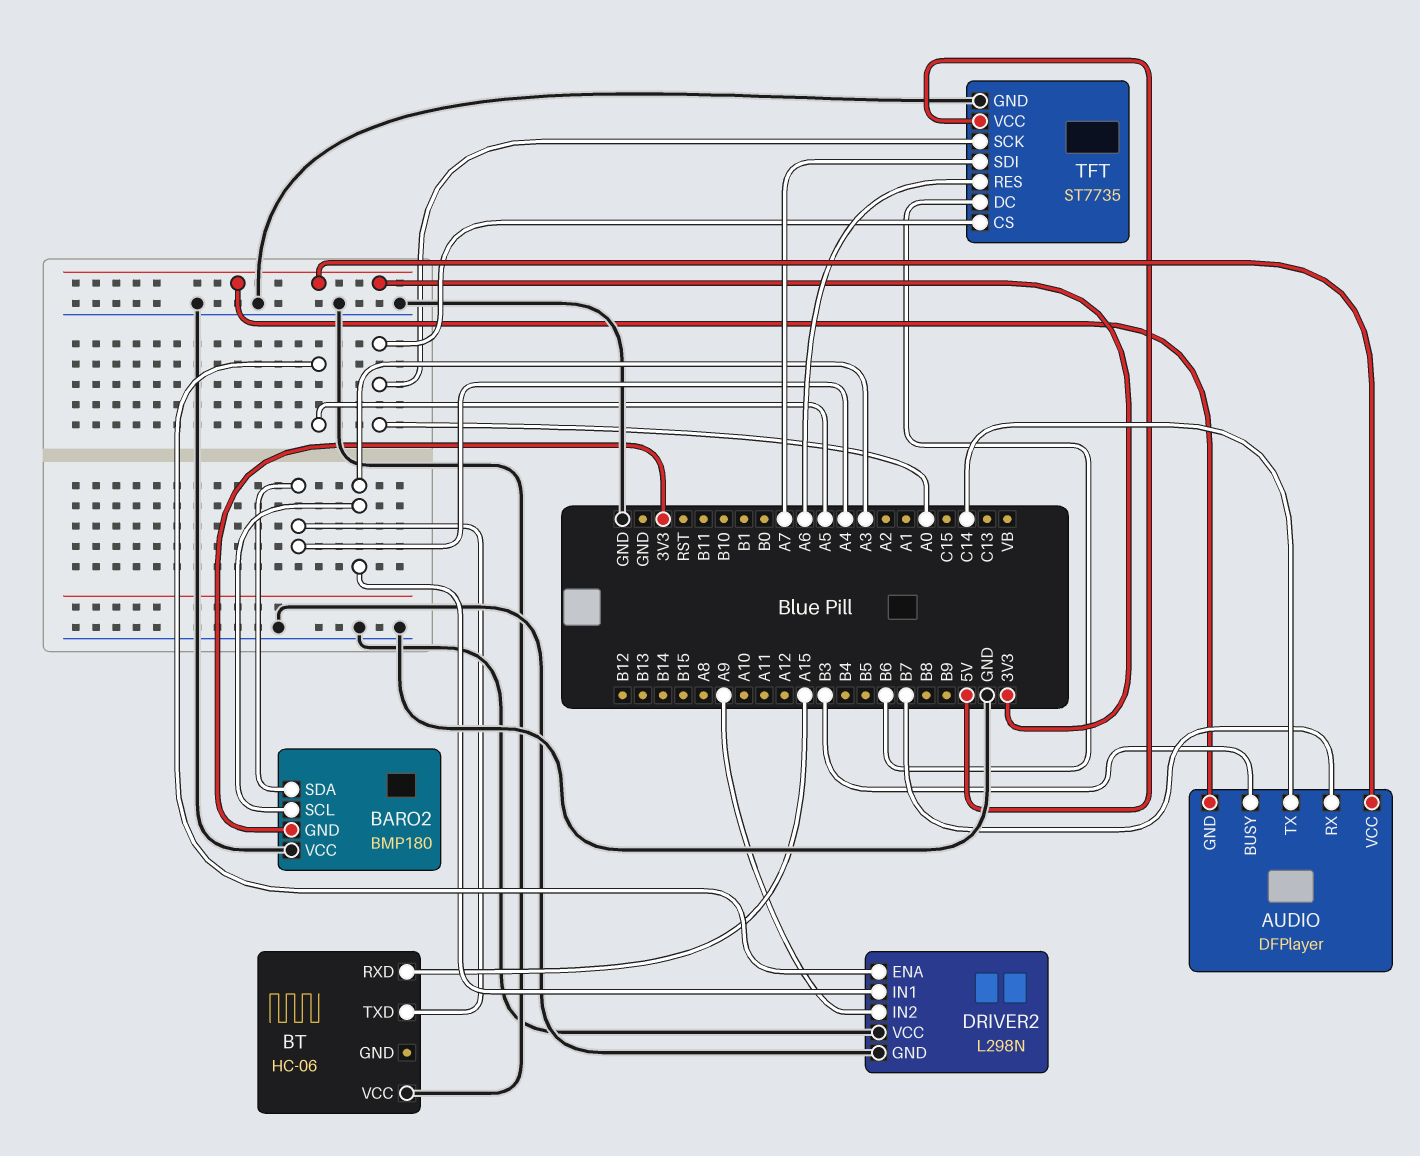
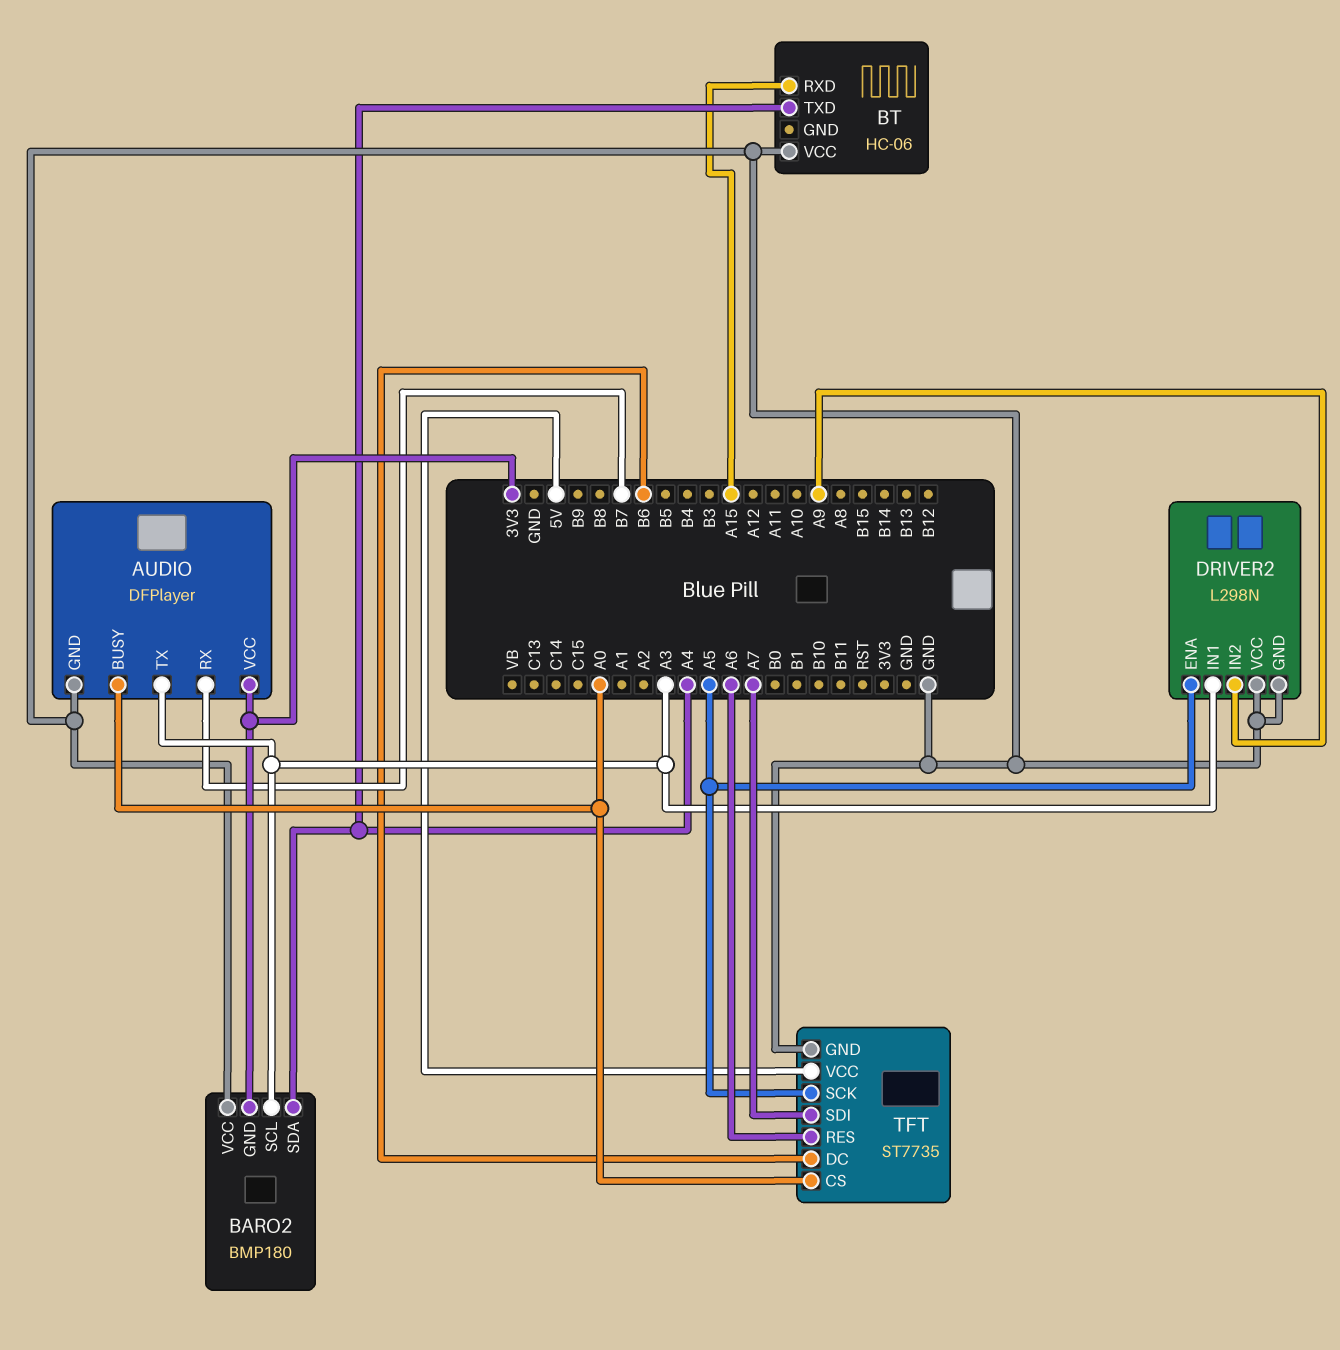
AUDIO pin BUSY: B3 -> A0
AUDIO pin GND: 3V3 -> GND
AUDIO pin TX: C14 -> A3
TFT pin SCK: A0 -> A5

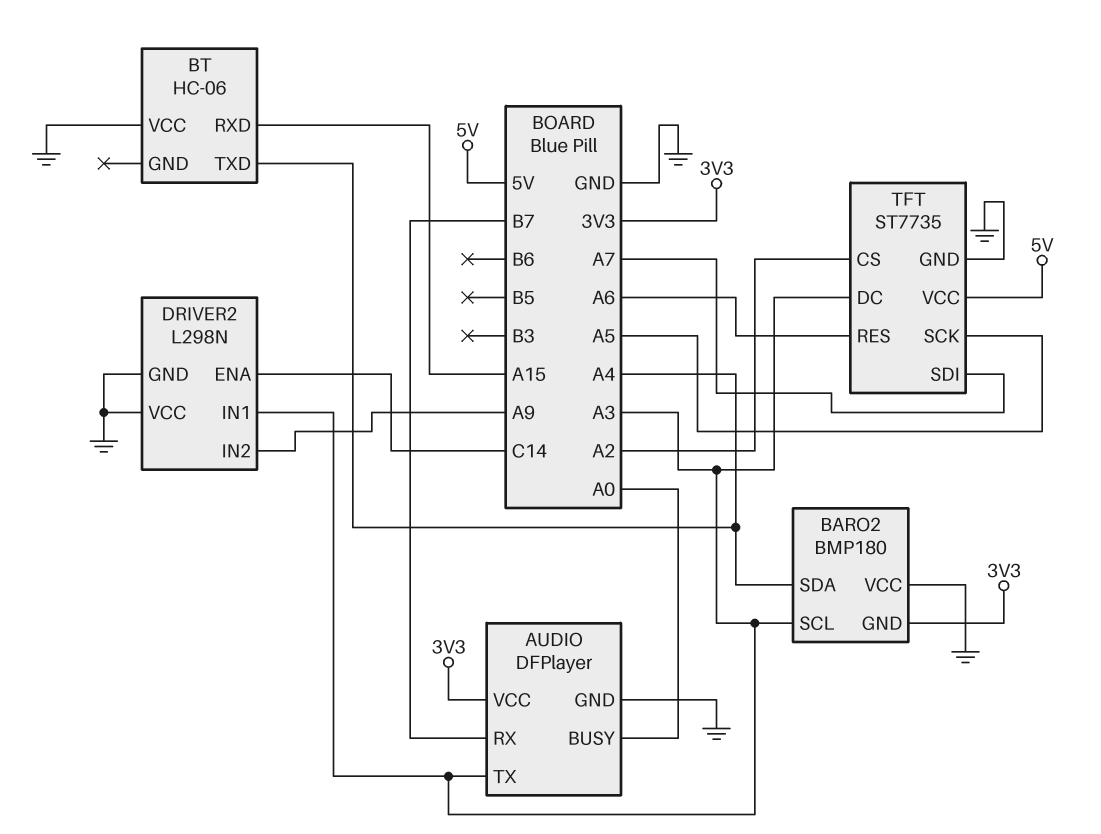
DRIVER2 pin ENA: A5 -> C14
TFT pin CS: A0 -> A2
TFT pin DC: B6 -> A3

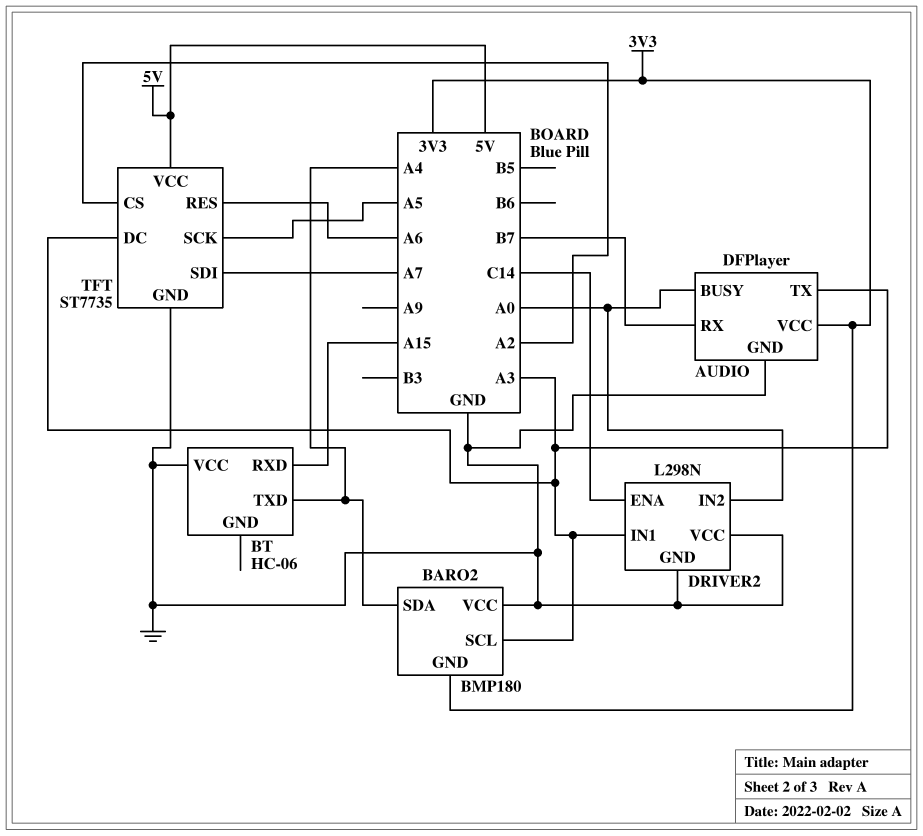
DRIVER2 pin IN2: A9 -> A0

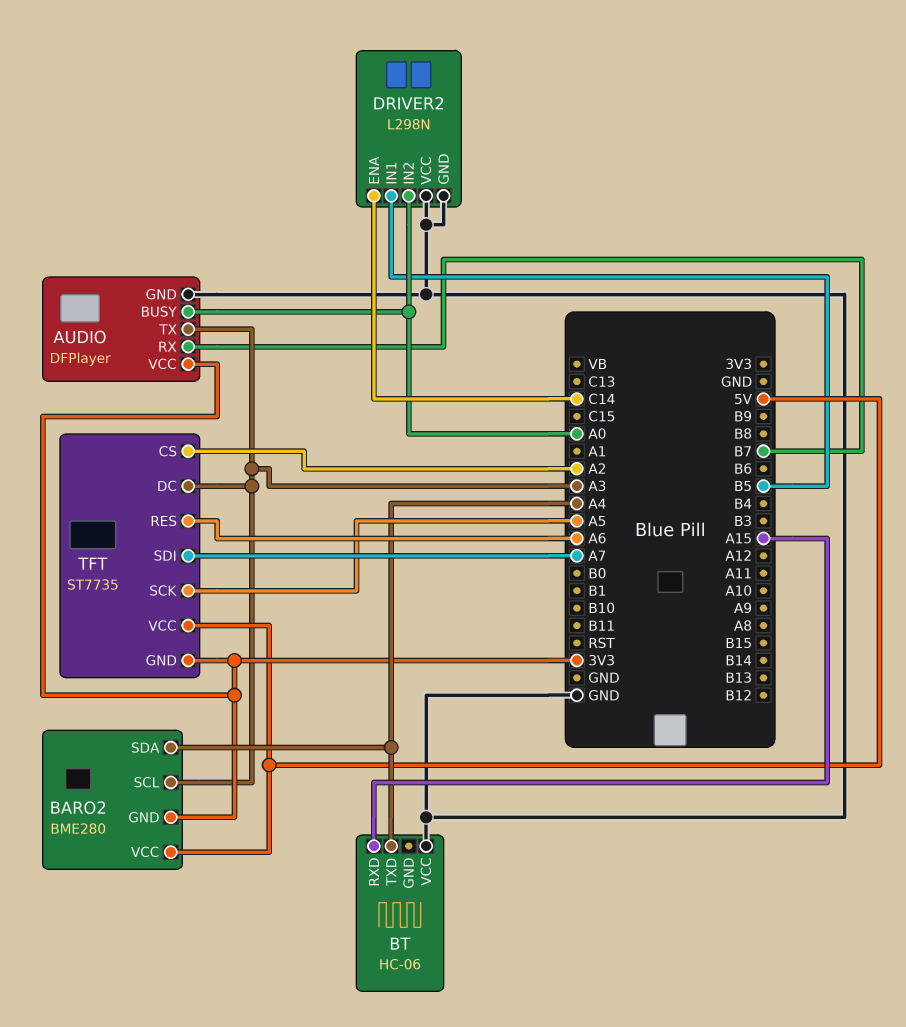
BARO2: BMP180 -> BME280
BARO2 pin VCC: GND -> 5V
DRIVER2 pin IN1: A3 -> B5
TFT pin GND: GND -> 3V3

